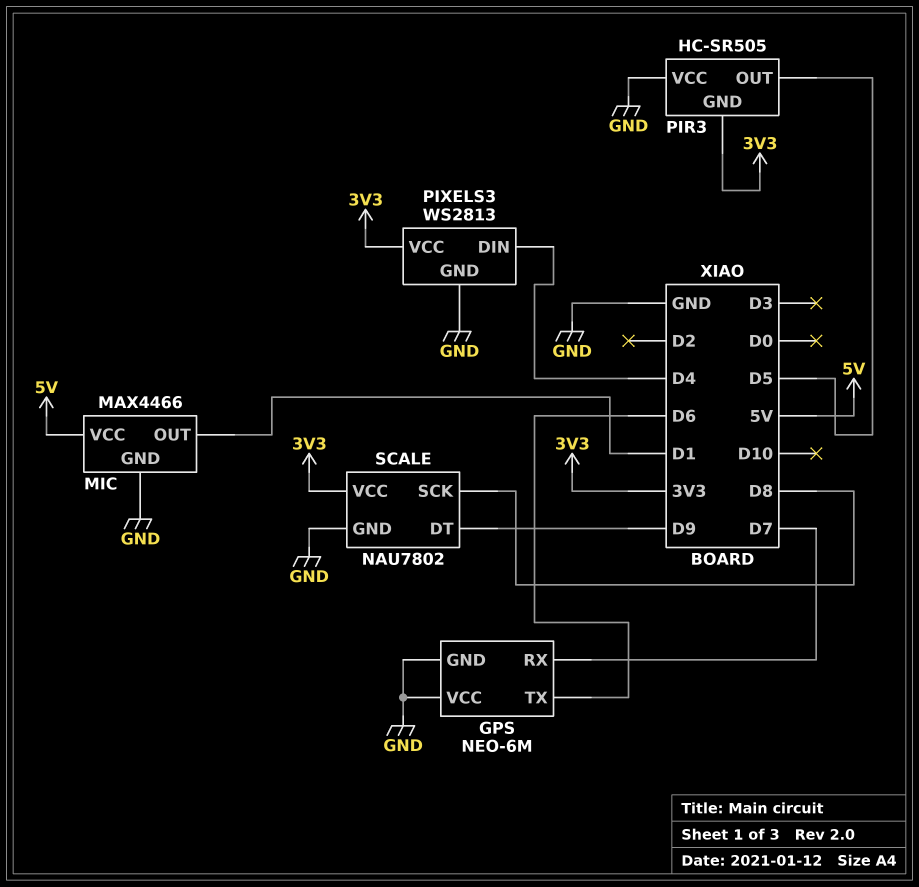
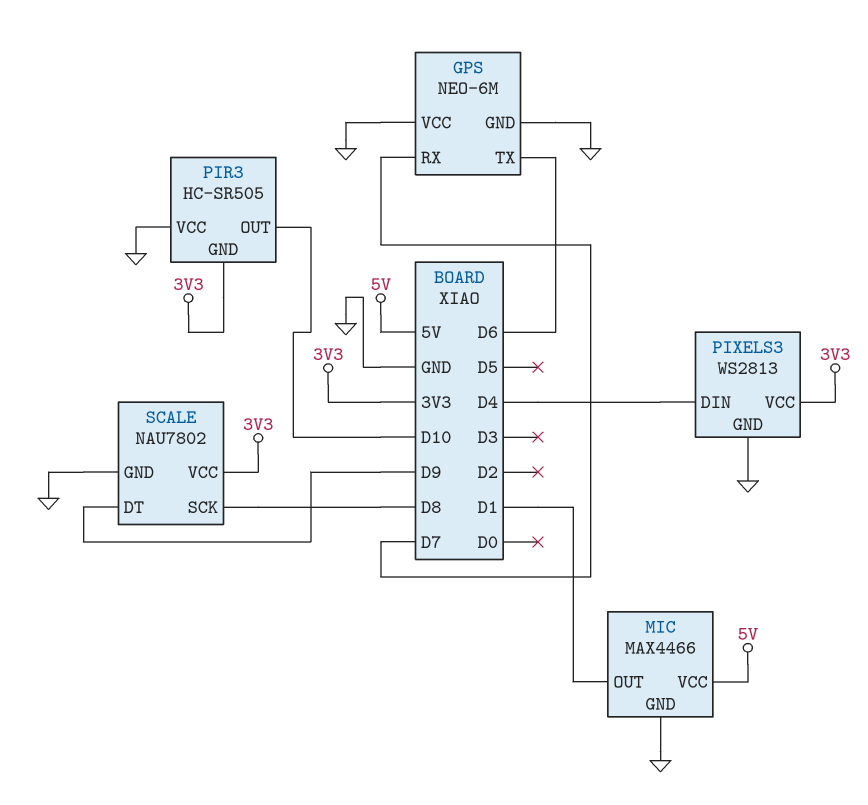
PIR3 pin OUT: D5 -> D10

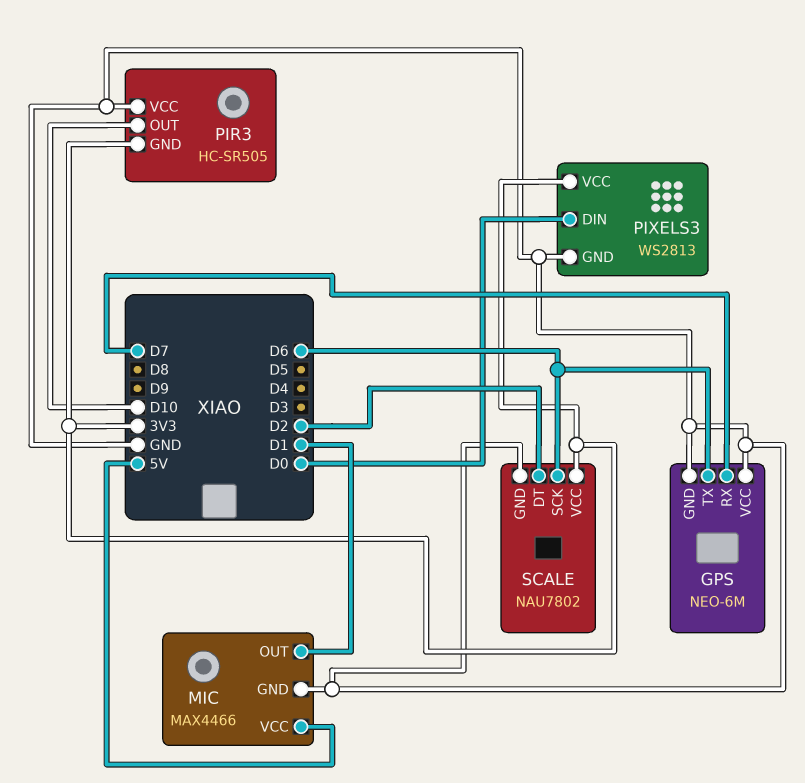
PIXELS3 pin DIN: D4 -> D0
SCALE pin DT: D9 -> D2
SCALE pin SCK: D8 -> D6

